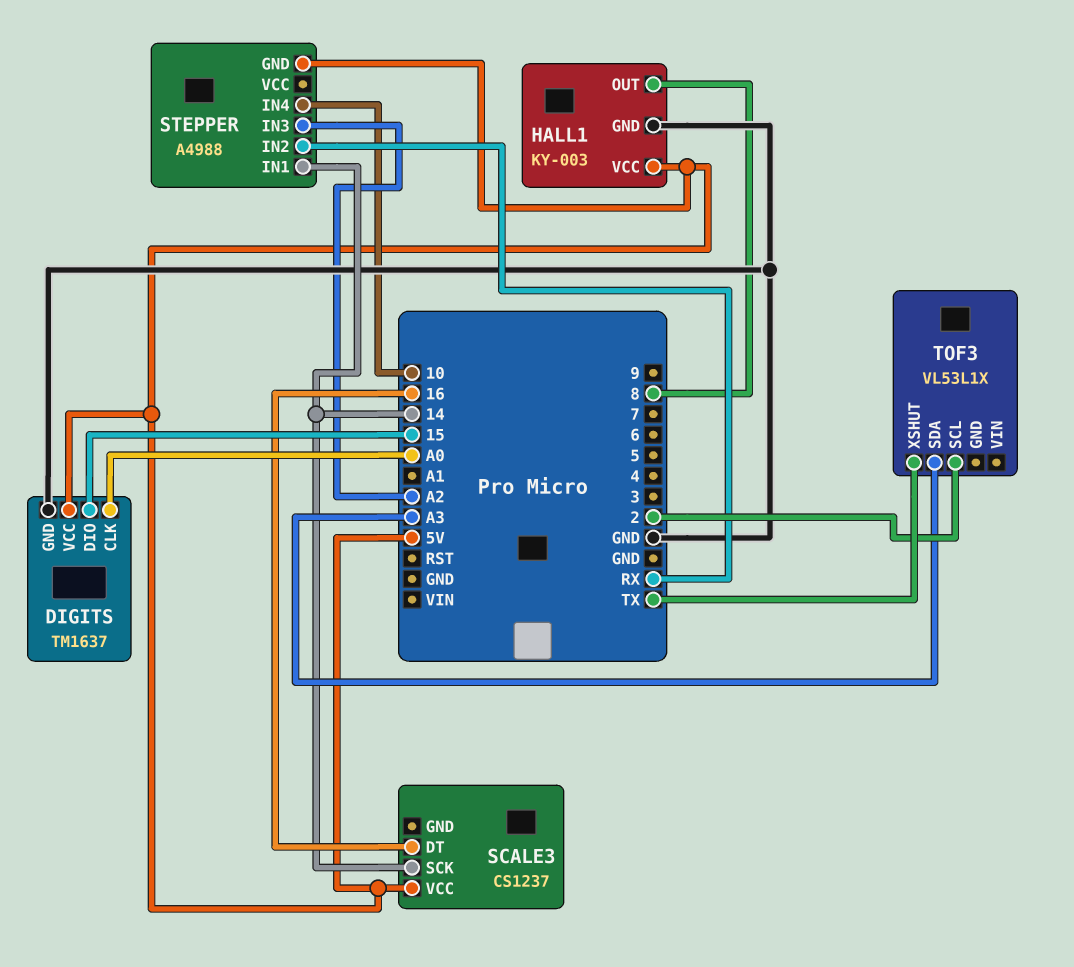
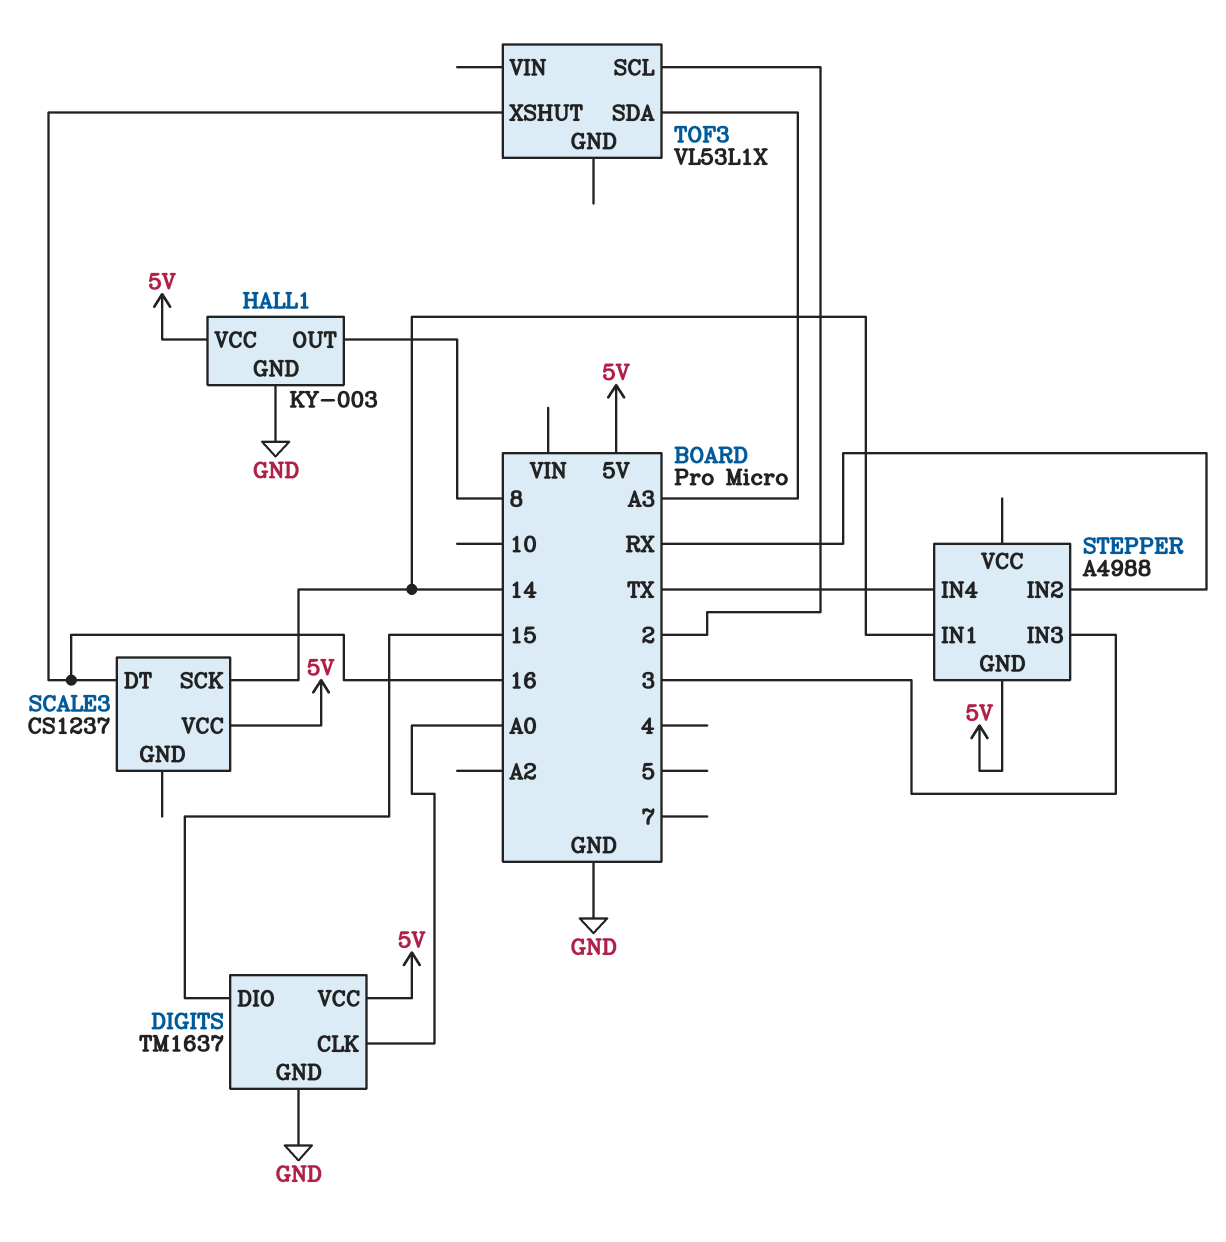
STEPPER pin IN3: A2 -> 3
STEPPER pin IN4: 10 -> TX
TOF3 pin XSHUT: TX -> 16

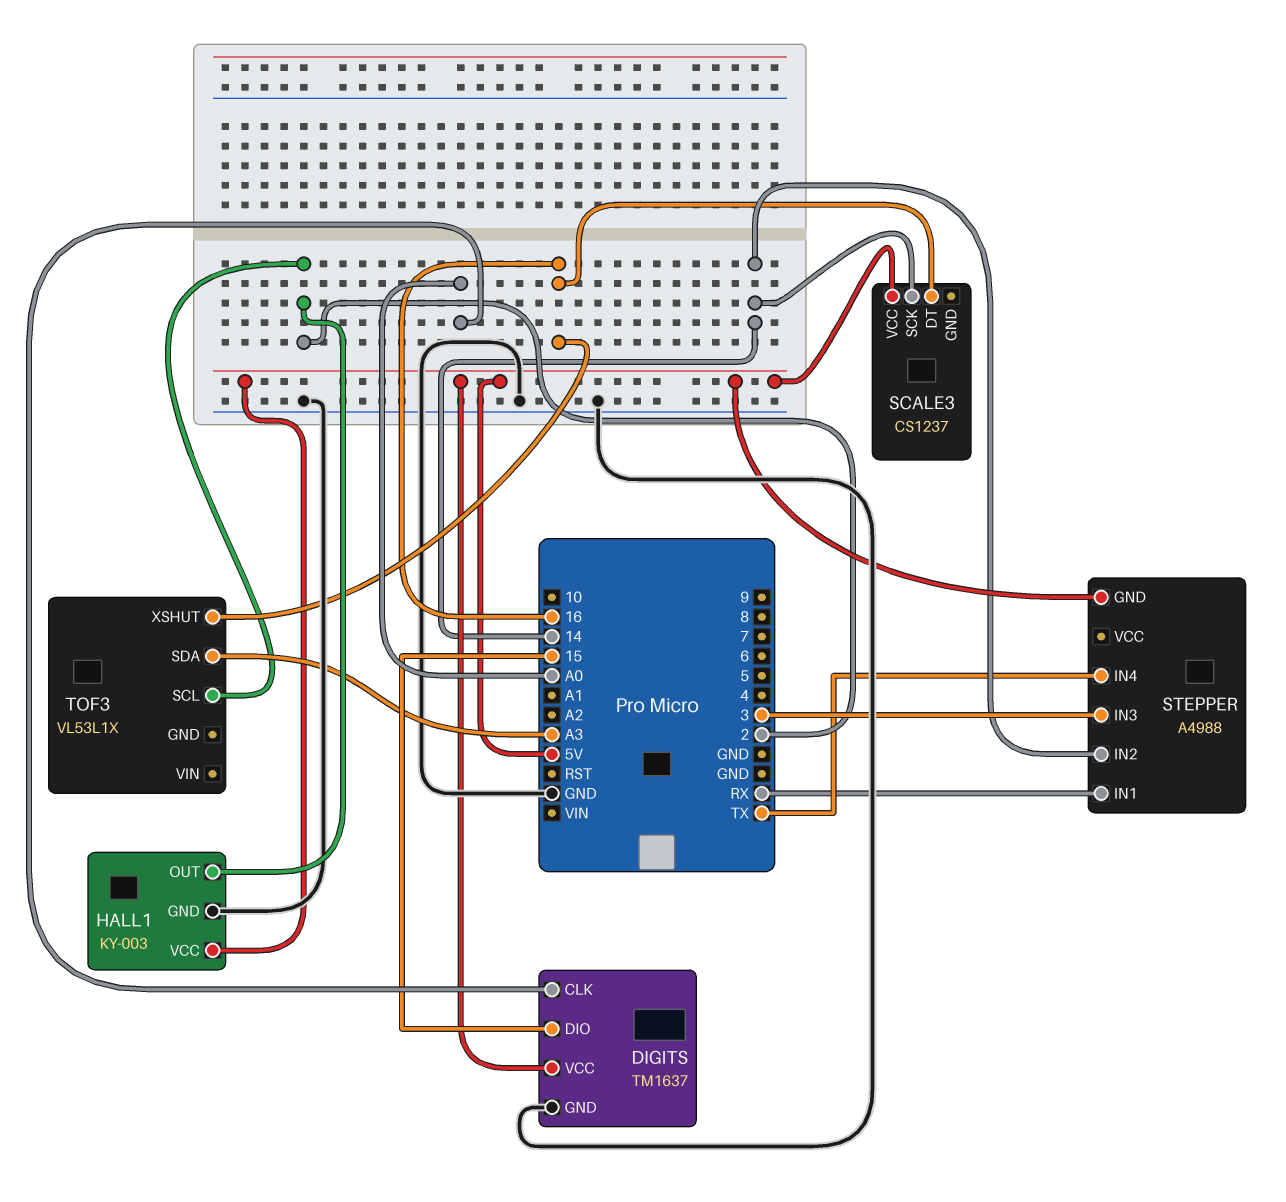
HALL1 pin OUT: 8 -> 2
STEPPER pin IN1: 14 -> RX
STEPPER pin IN2: RX -> 14

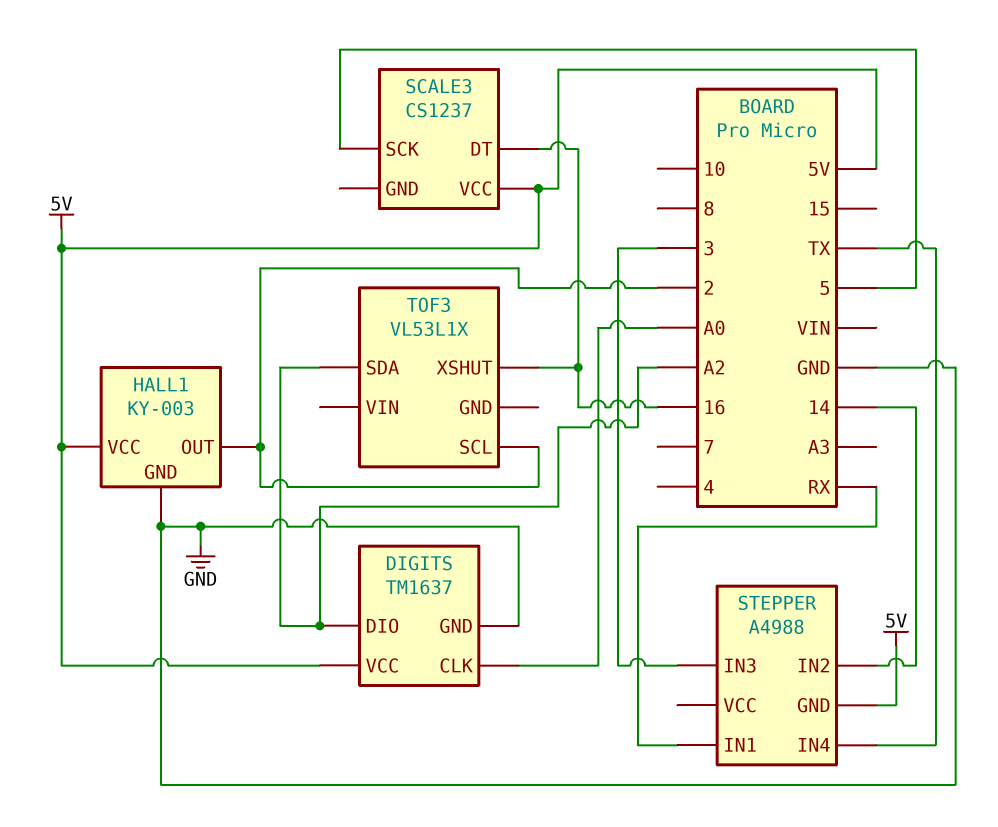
DIGITS pin DIO: 15 -> A2
SCALE3 pin SCK: 14 -> 5
TOF3 pin SDA: A3 -> A2

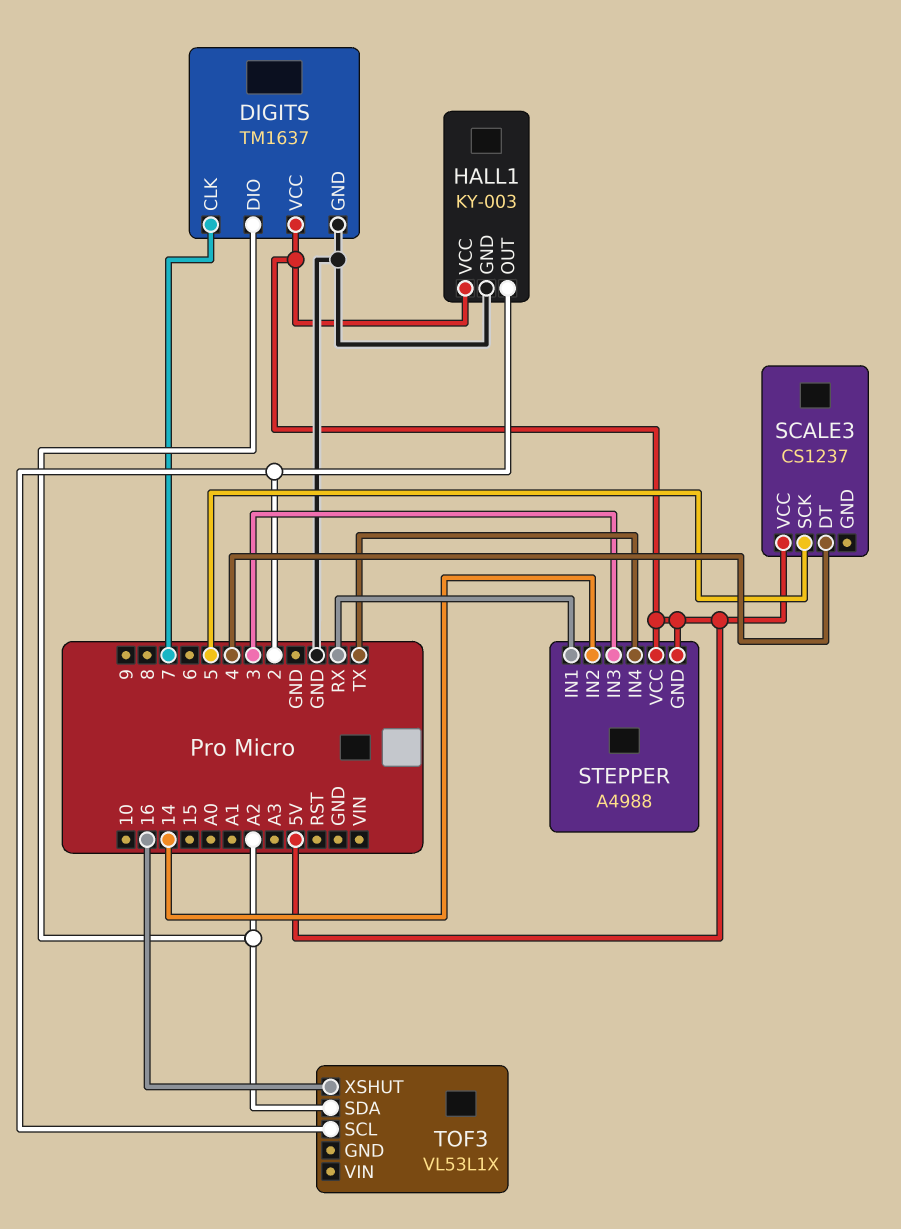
DIGITS pin CLK: A0 -> 7
SCALE3 pin DT: 16 -> 4
STEPPER pin VCC: none -> 5V

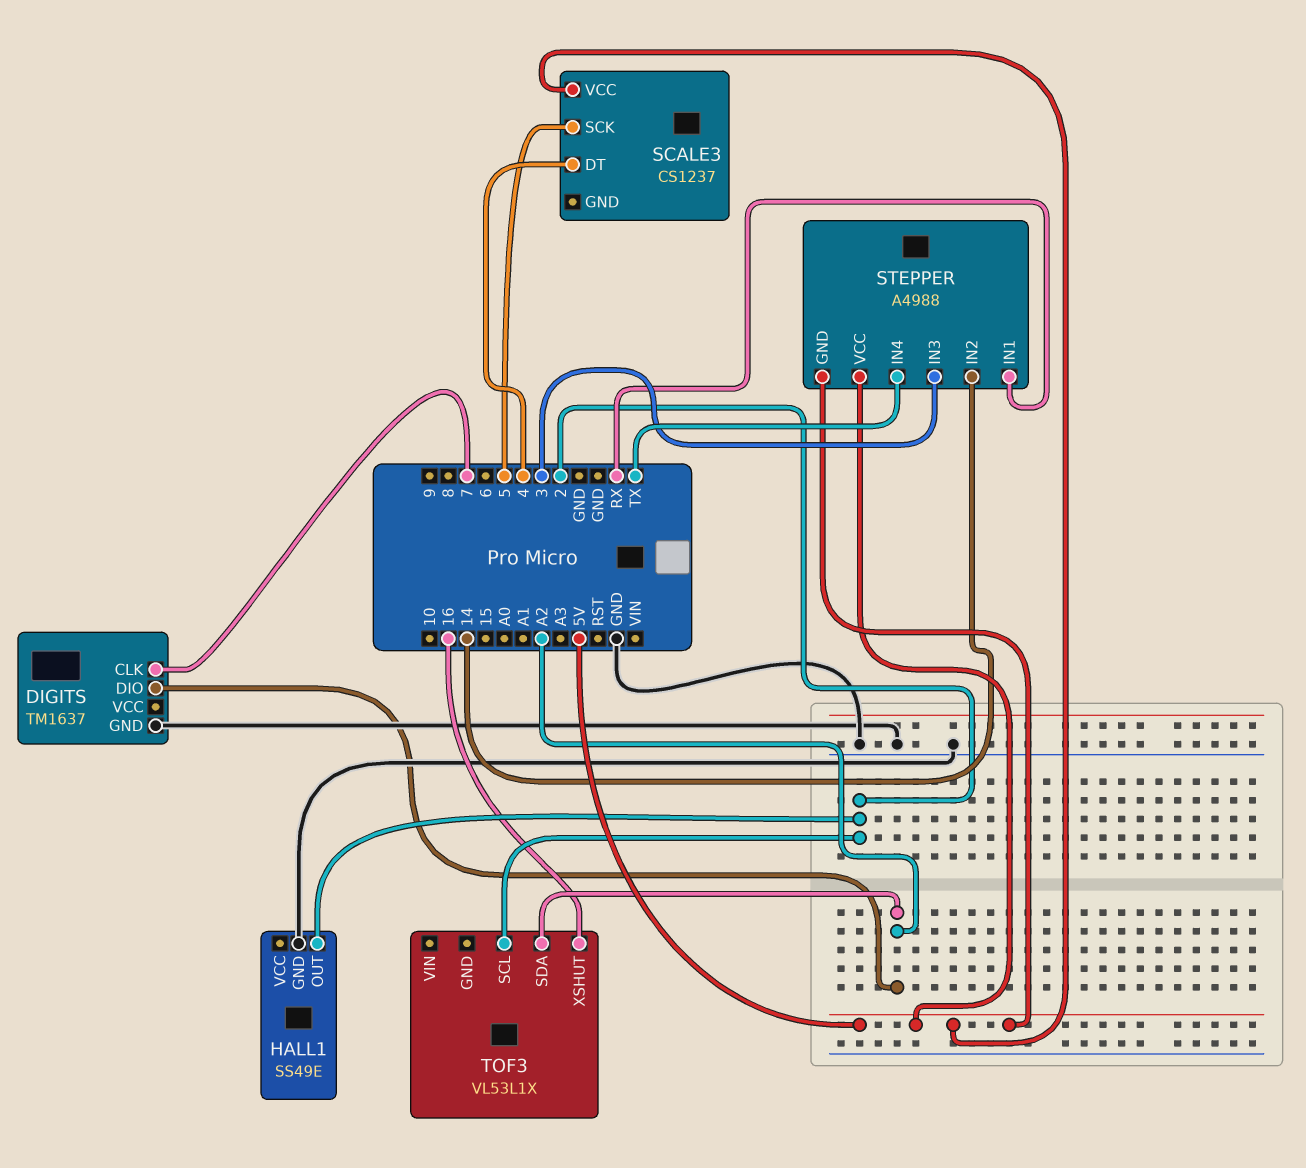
DIGITS pin VCC: 5V -> none
HALL1: KY-003 -> SS49E
HALL1 pin VCC: 5V -> none

